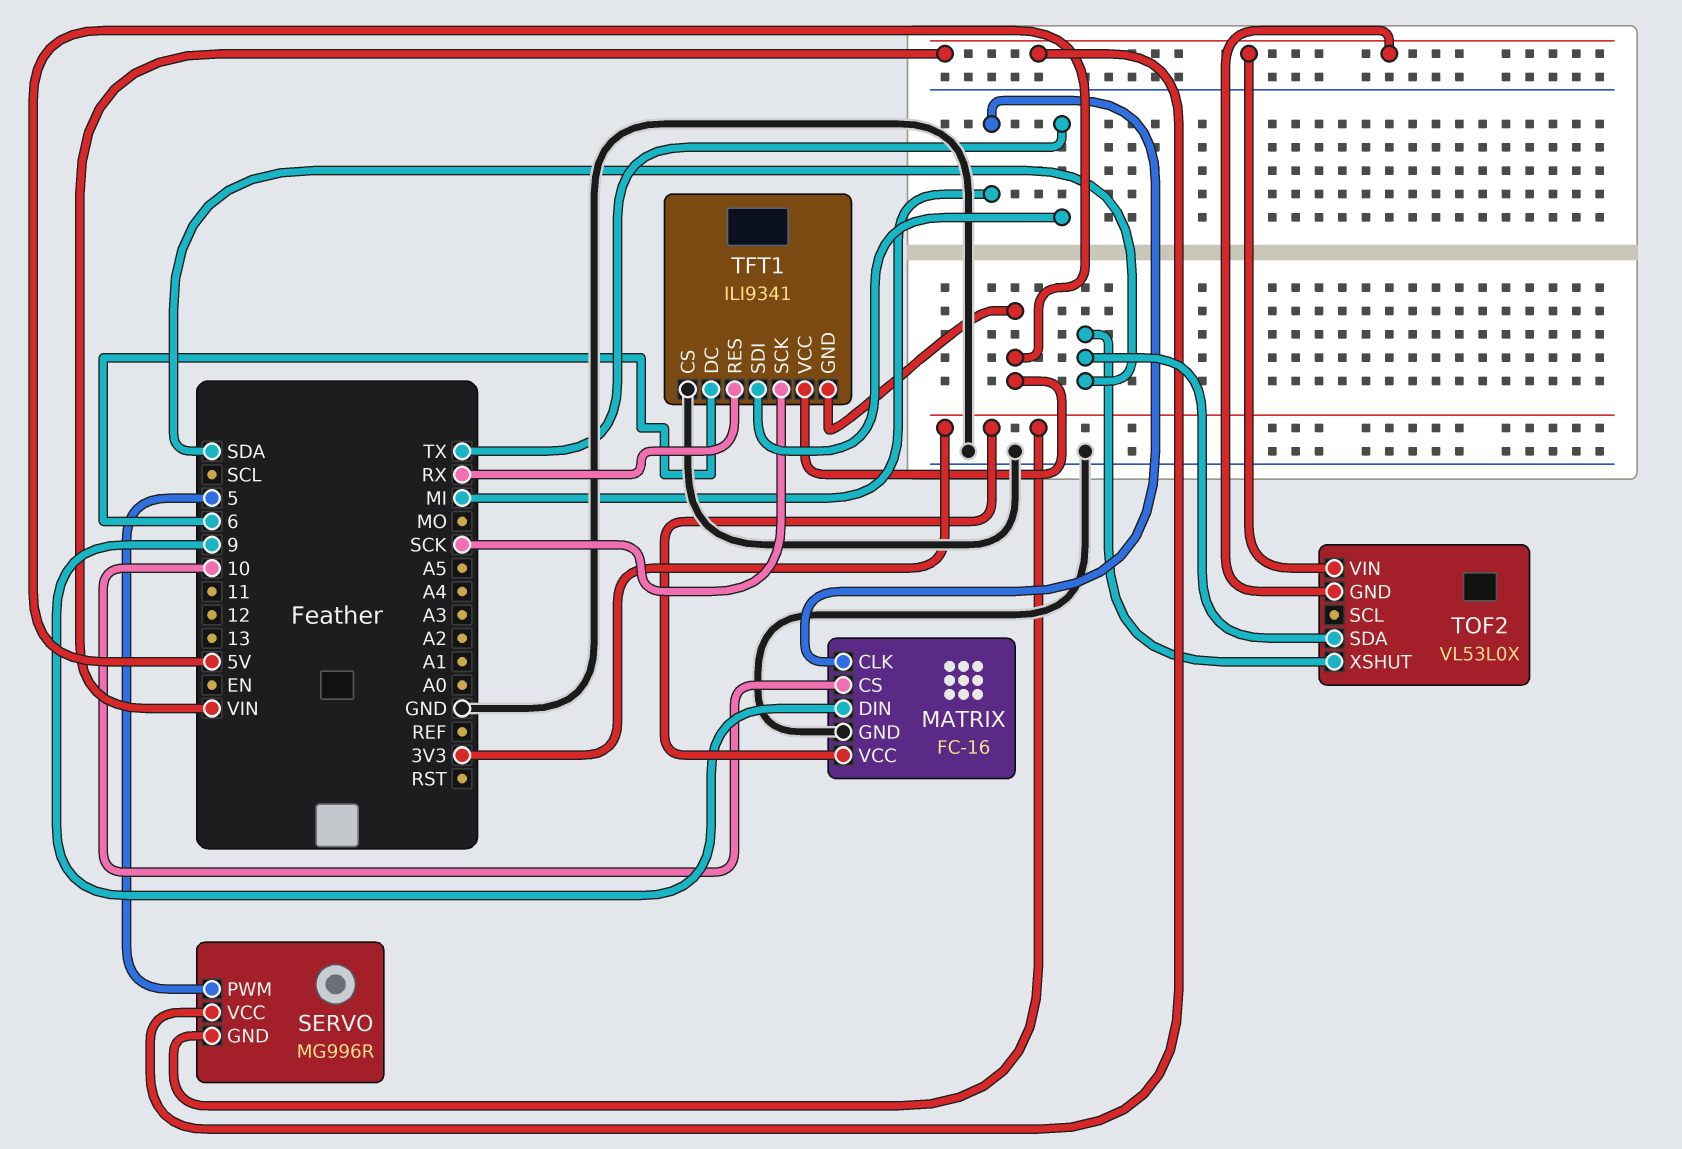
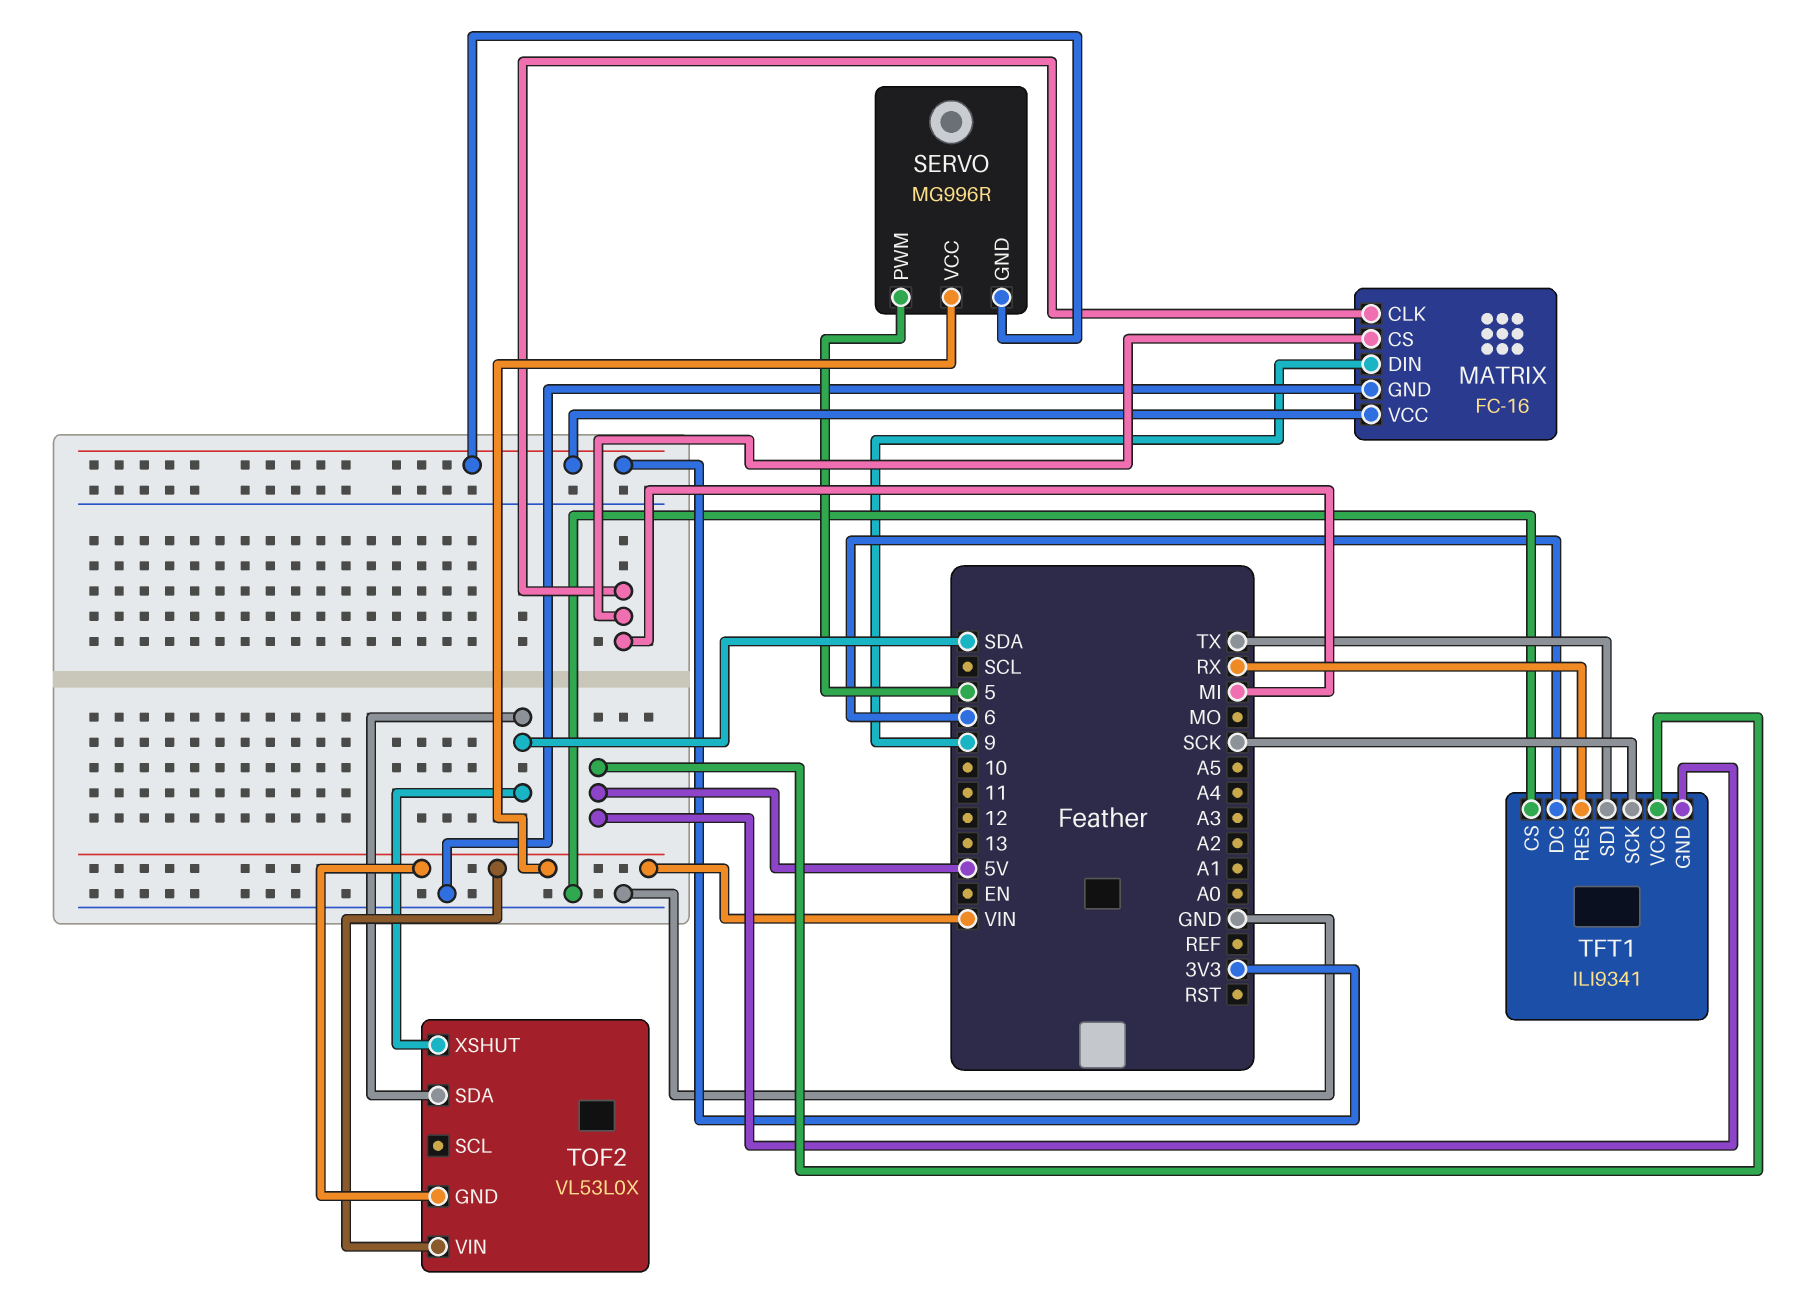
MATRIX pin CS: 10 -> MI

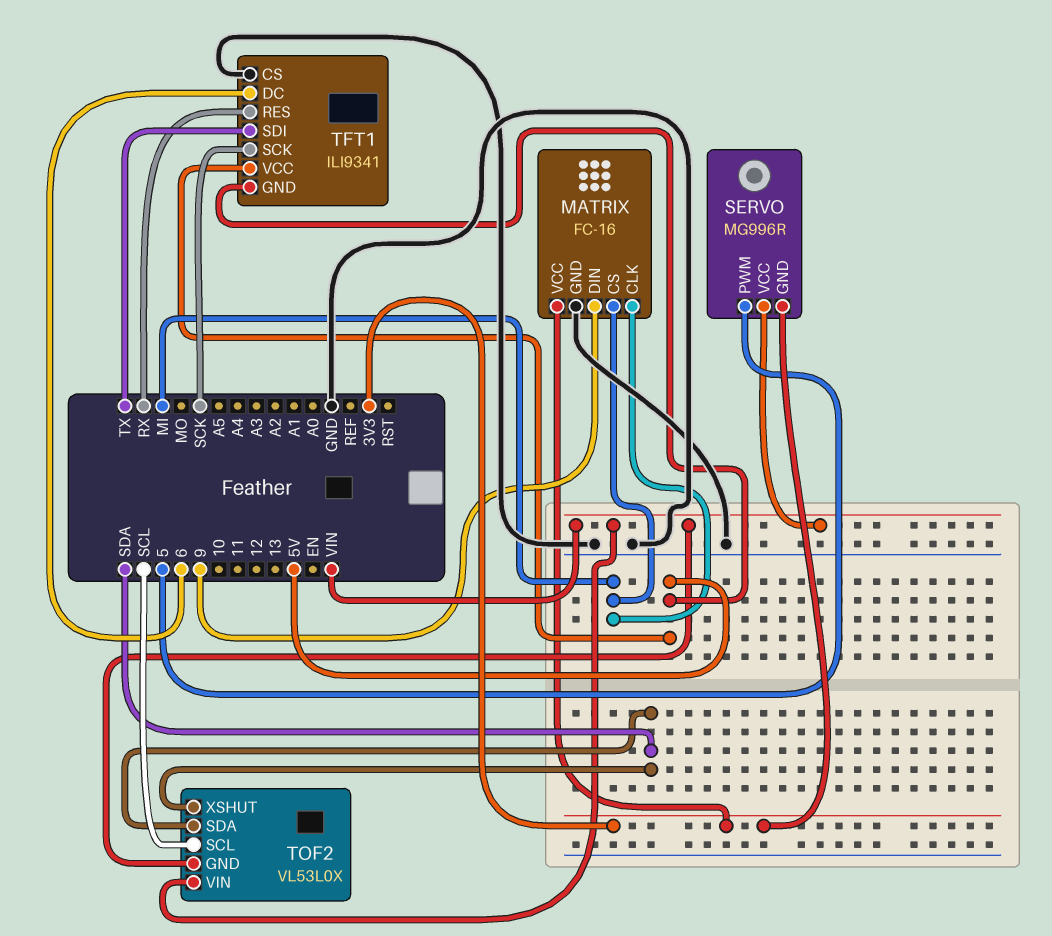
TOF2 pin SCL: none -> SCL

